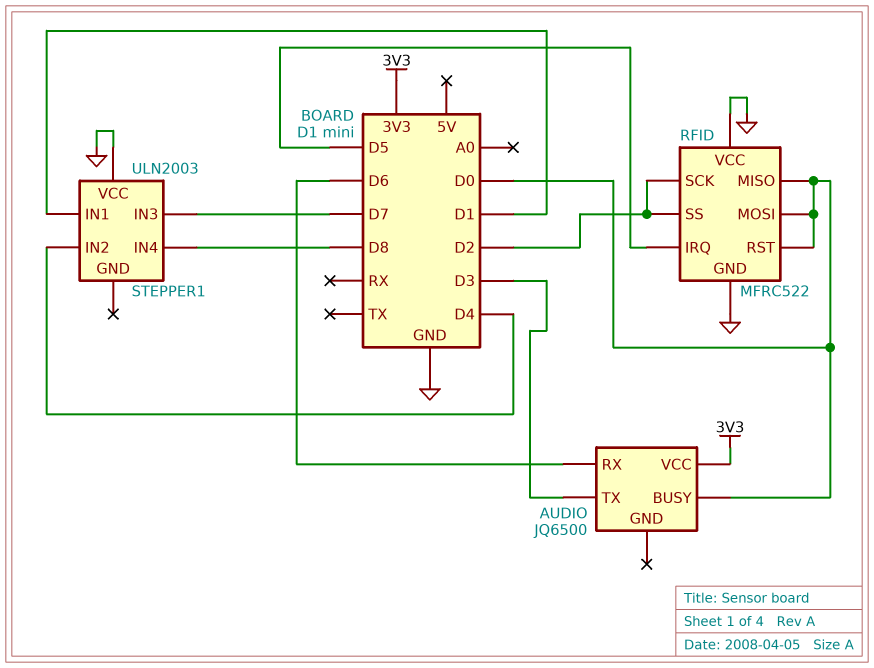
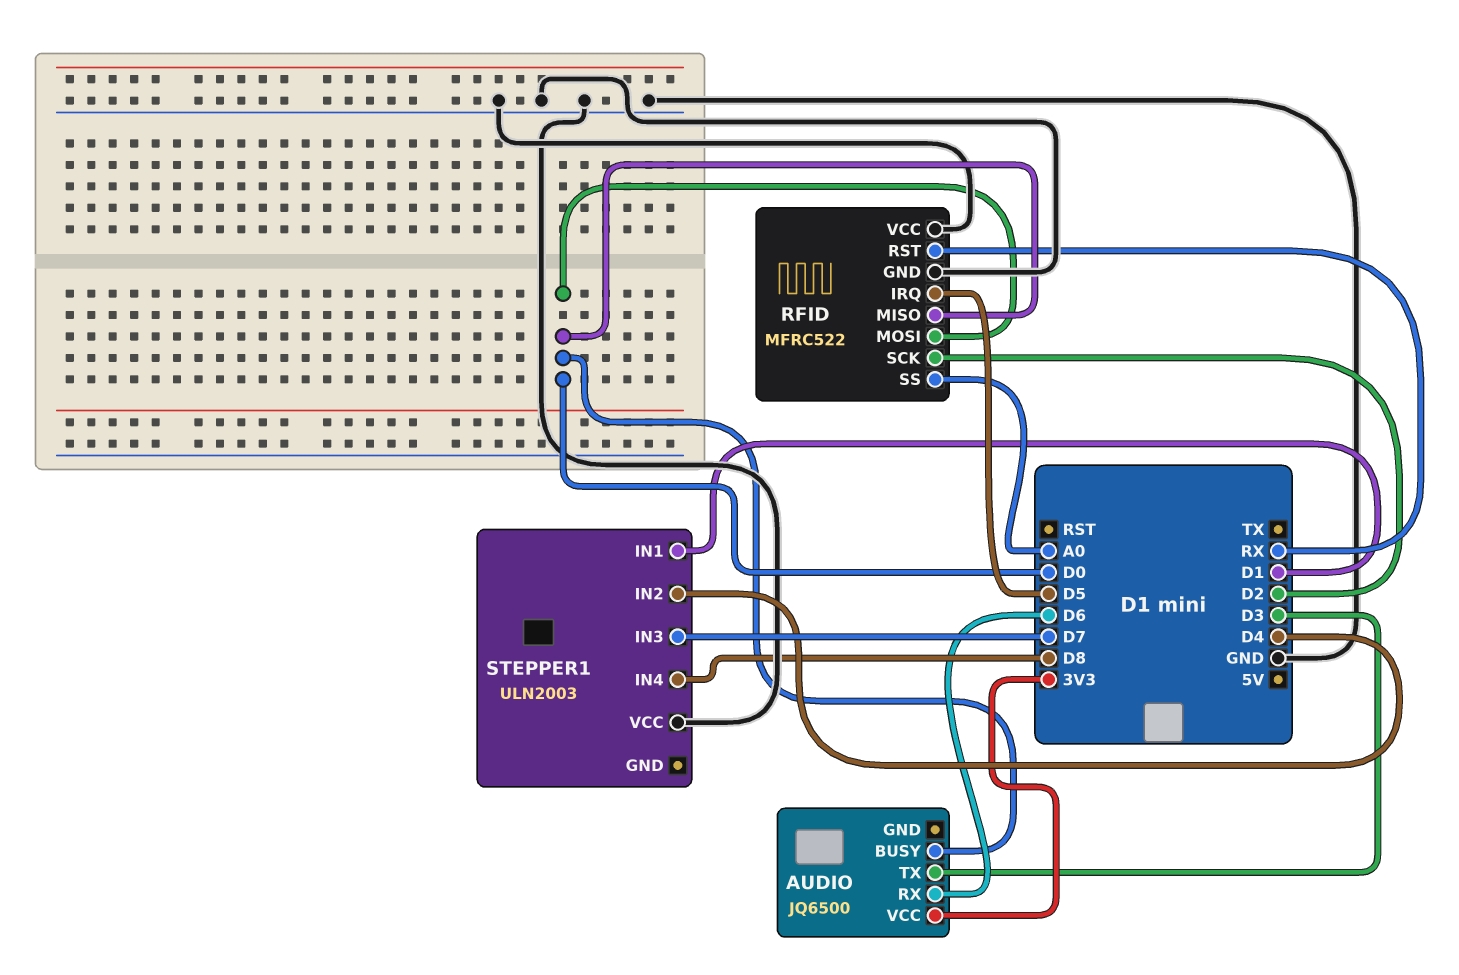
RFID pin RST: D0 -> RX
RFID pin SS: D2 -> A0

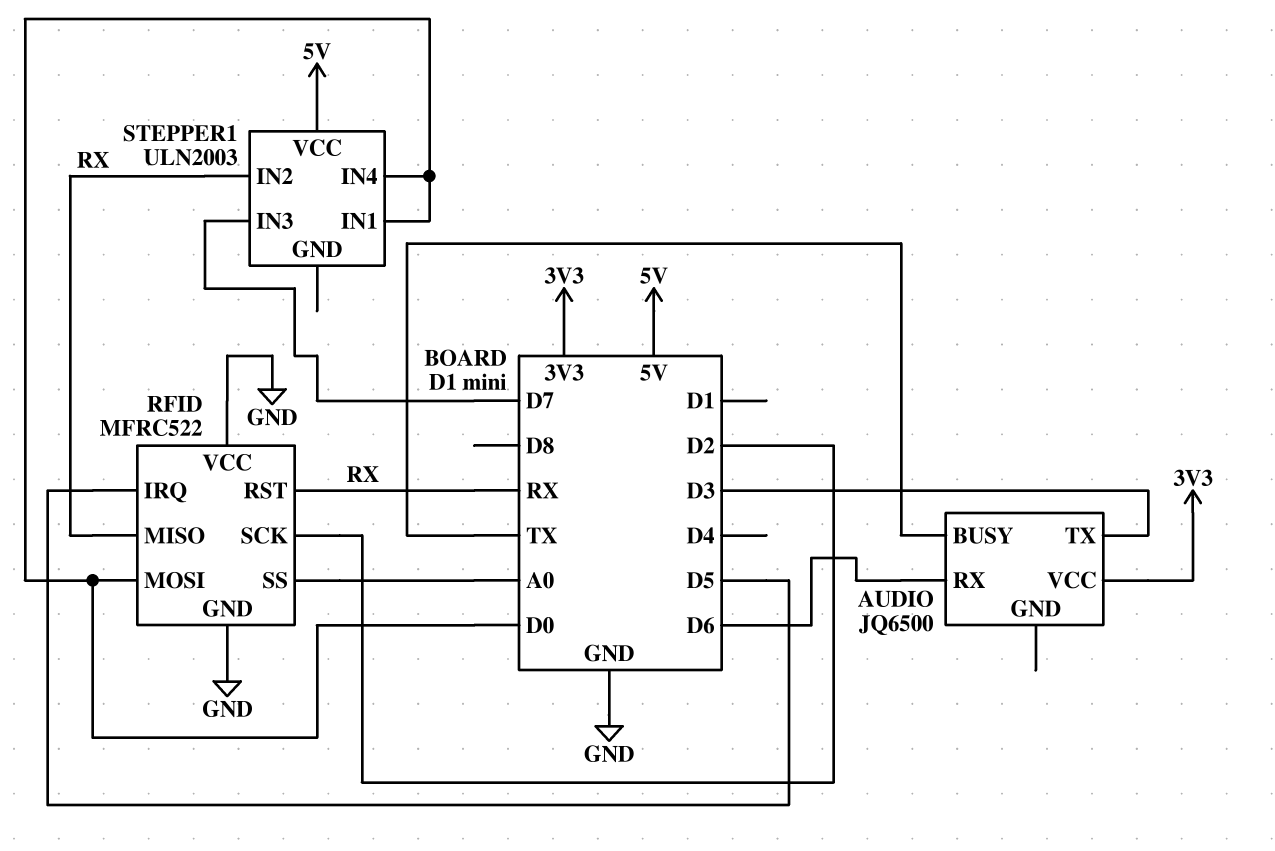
AUDIO pin BUSY: D0 -> TX
RFID pin MISO: D0 -> RX
STEPPER1 pin IN1: D1 -> D0
STEPPER1 pin IN2: D4 -> RX
STEPPER1 pin IN4: D8 -> D0
STEPPER1 pin VCC: GND -> 5V

